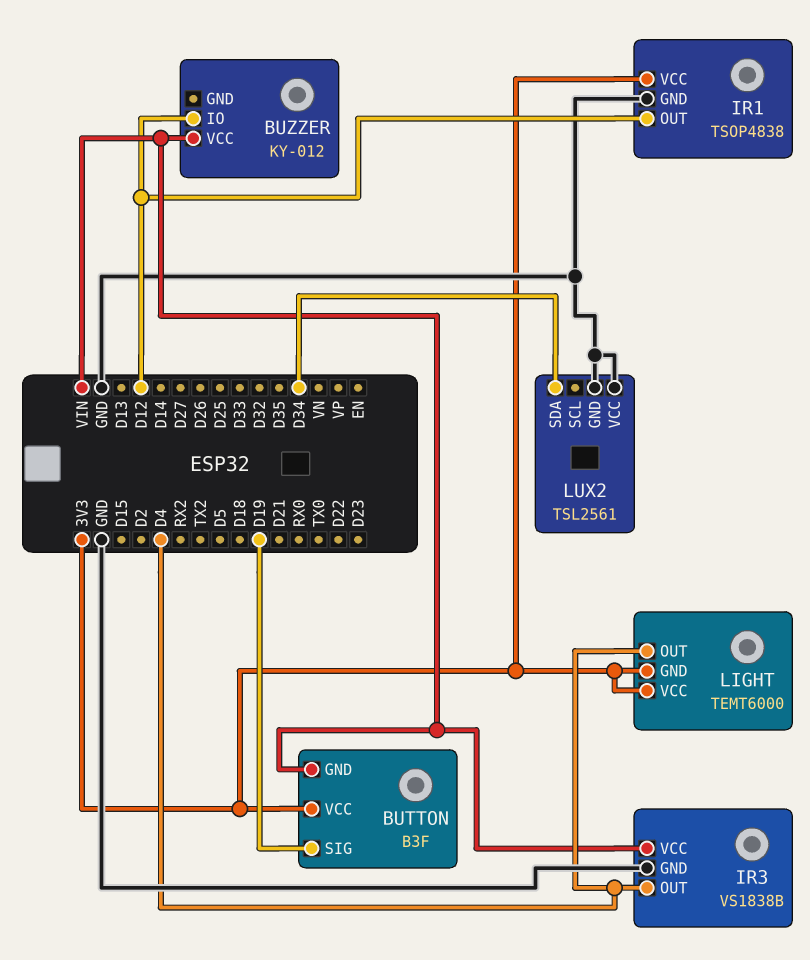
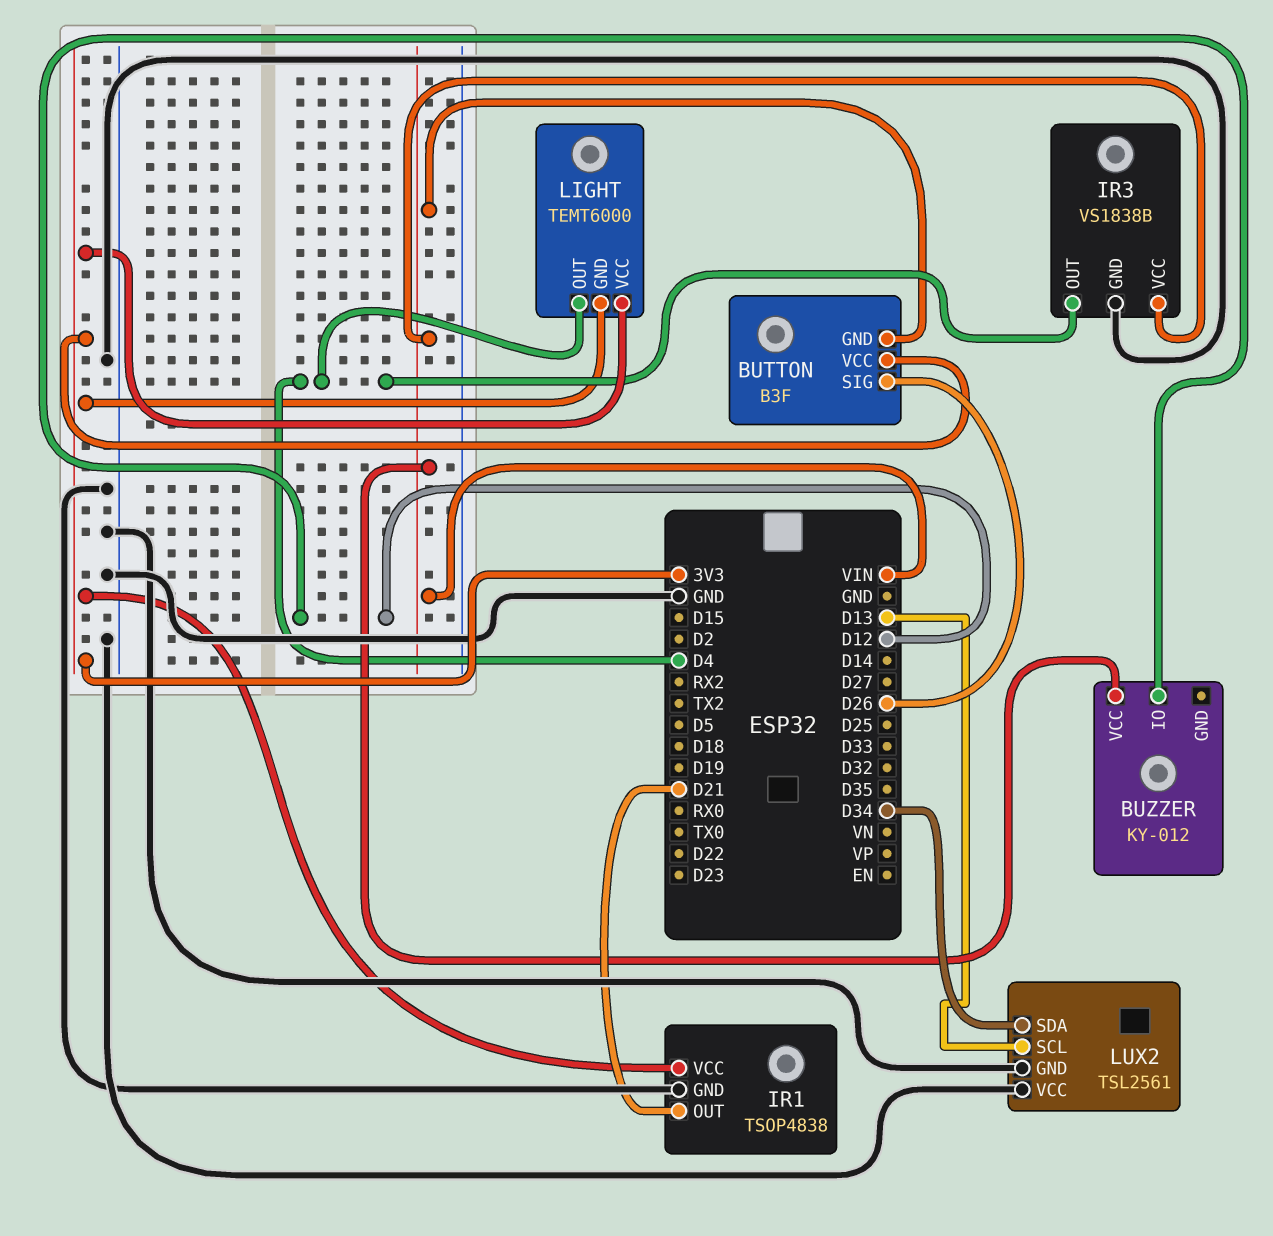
BUTTON pin SIG: D19 -> D26
IR1 pin OUT: D12 -> D21
LUX2 pin SCL: none -> D13

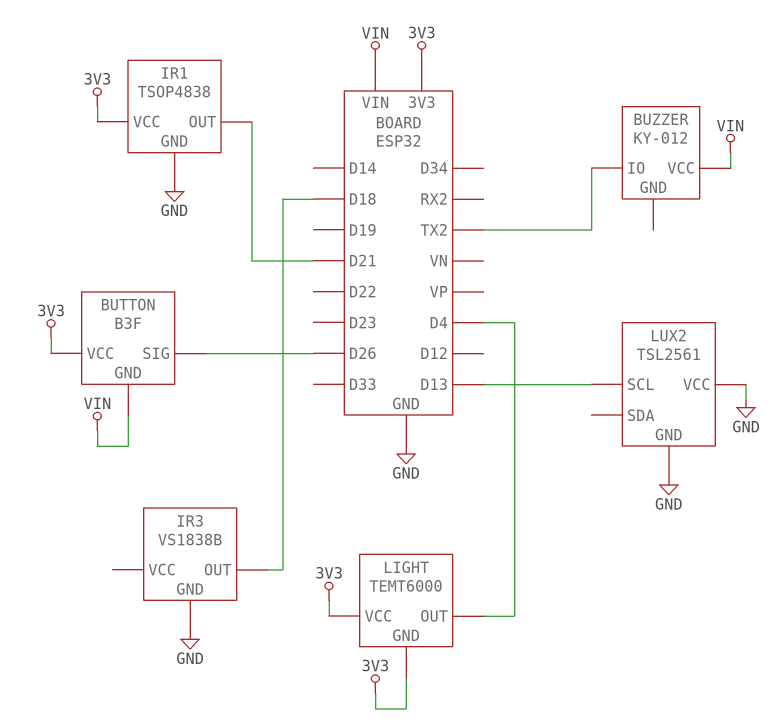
BUZZER pin IO: D12 -> TX2
IR3 pin OUT: D4 -> D18
IR3 pin VCC: VIN -> none
LUX2 pin SDA: D34 -> none

